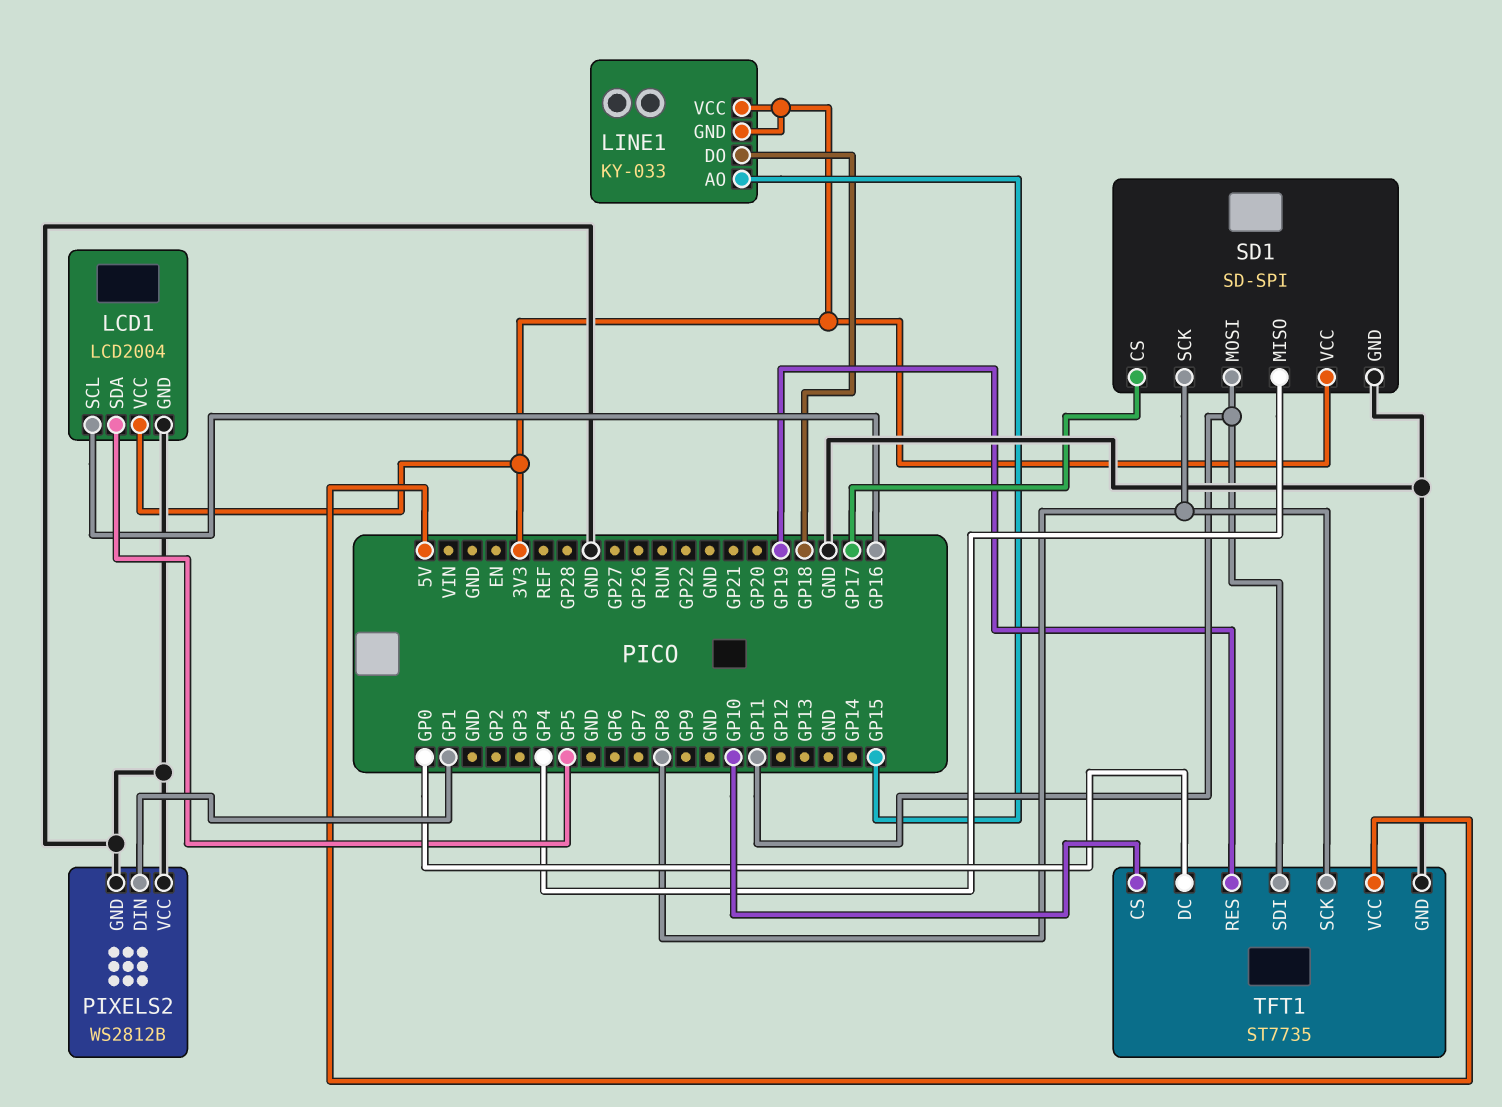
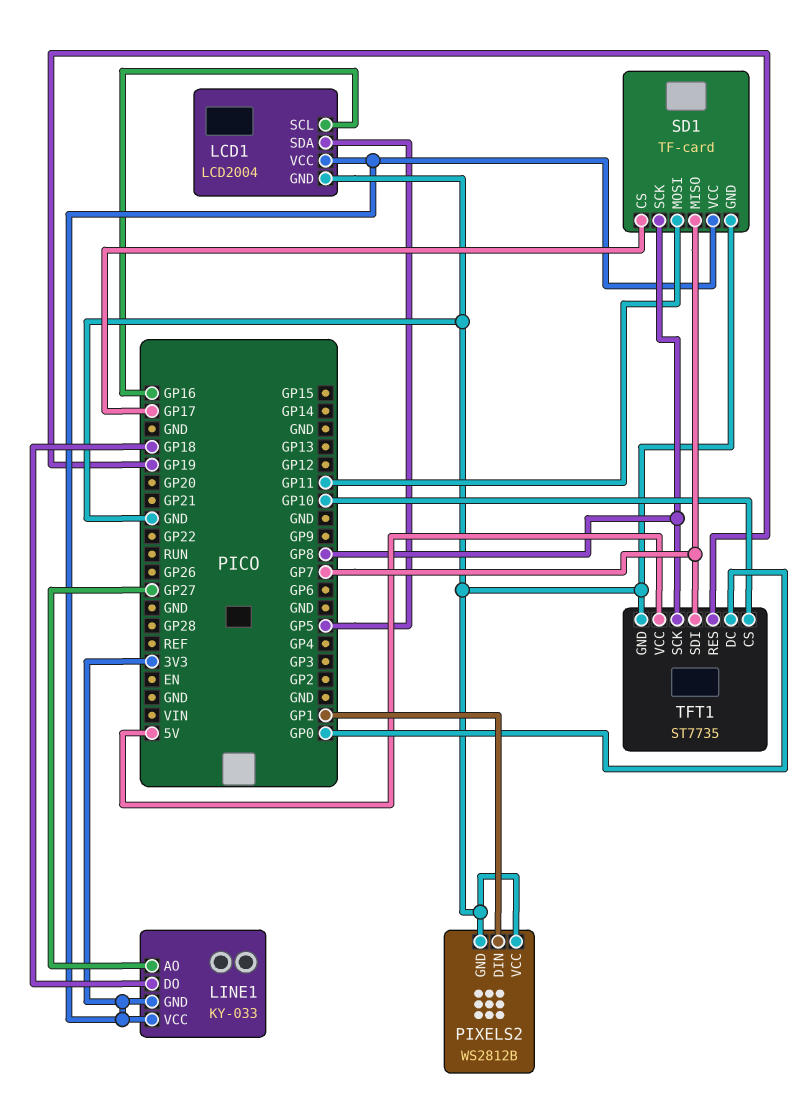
LINE1 pin AO: GP15 -> GP27
SD1: SD-SPI -> TF-card
SD1 pin MISO: GP4 -> GP7
TFT1 pin SDI: GP11 -> GP7

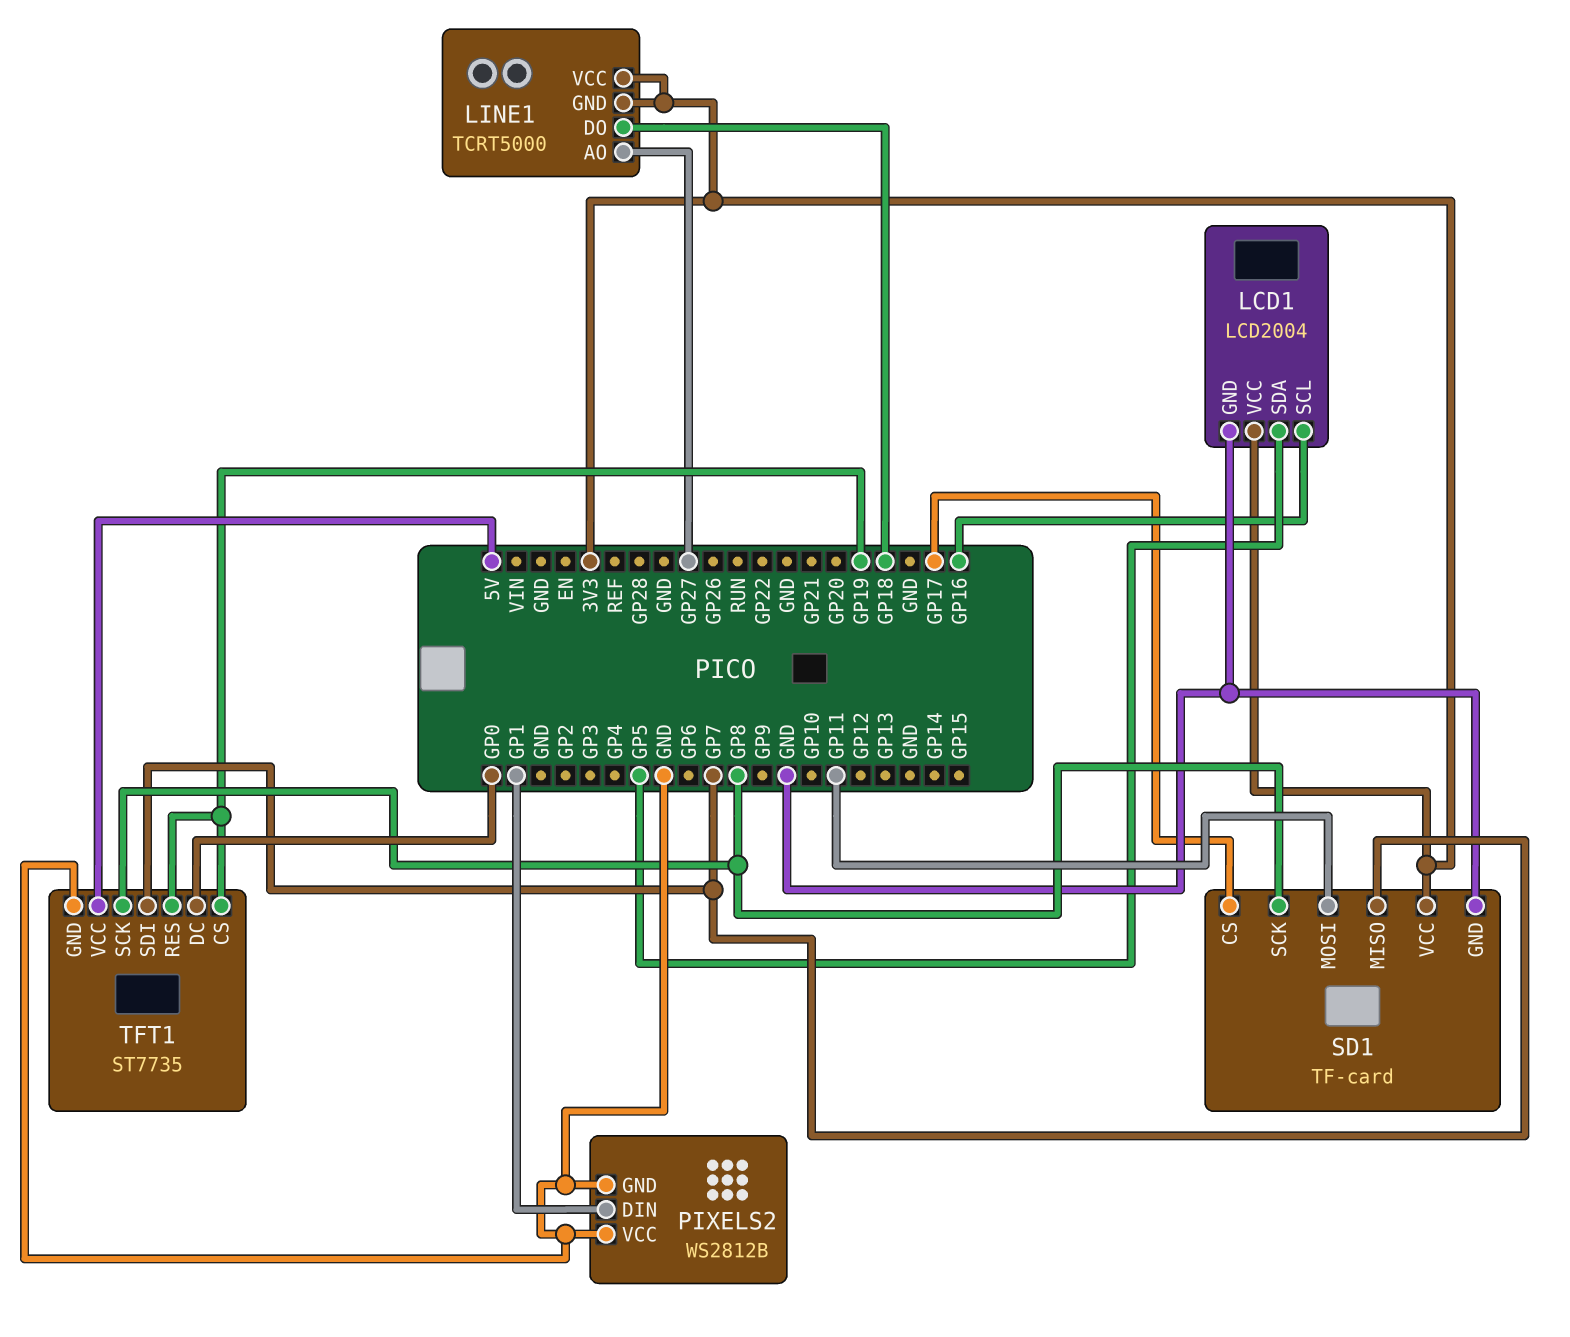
LINE1: KY-033 -> TCRT5000
TFT1 pin CS: GP10 -> GP19

